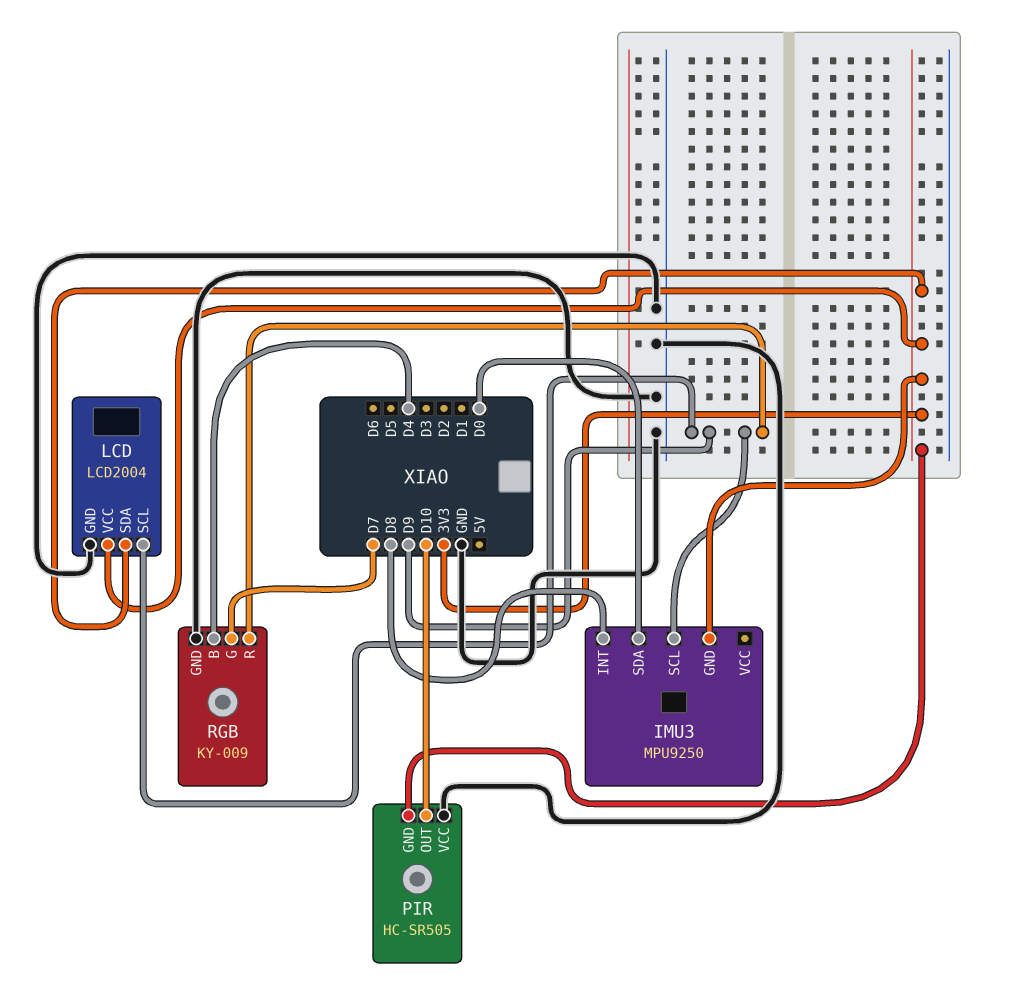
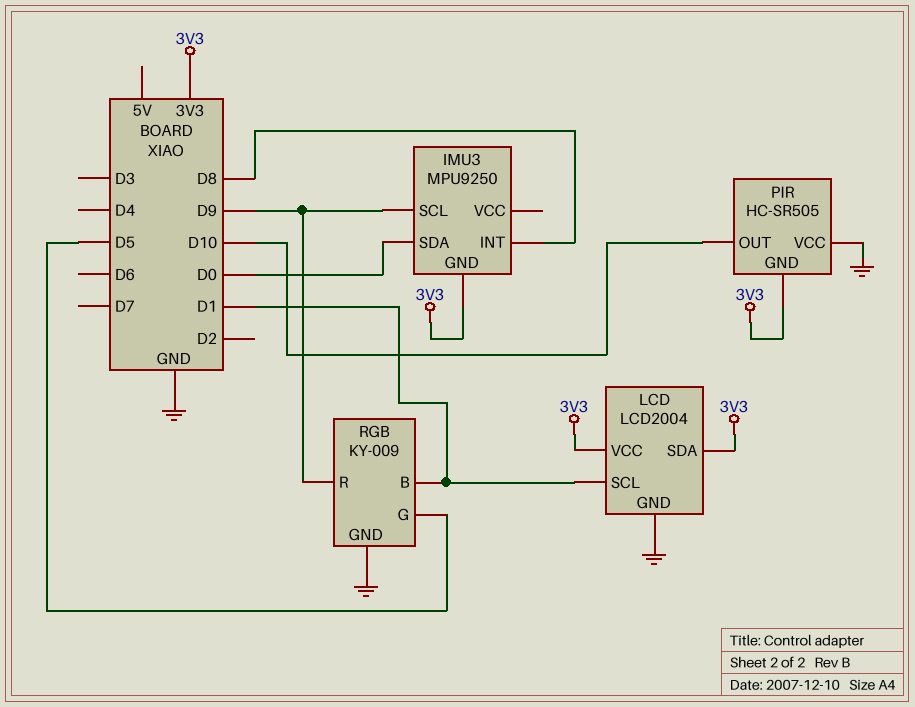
LCD pin SCL: D9 -> D1
RGB pin B: D4 -> D1
RGB pin G: D7 -> D5

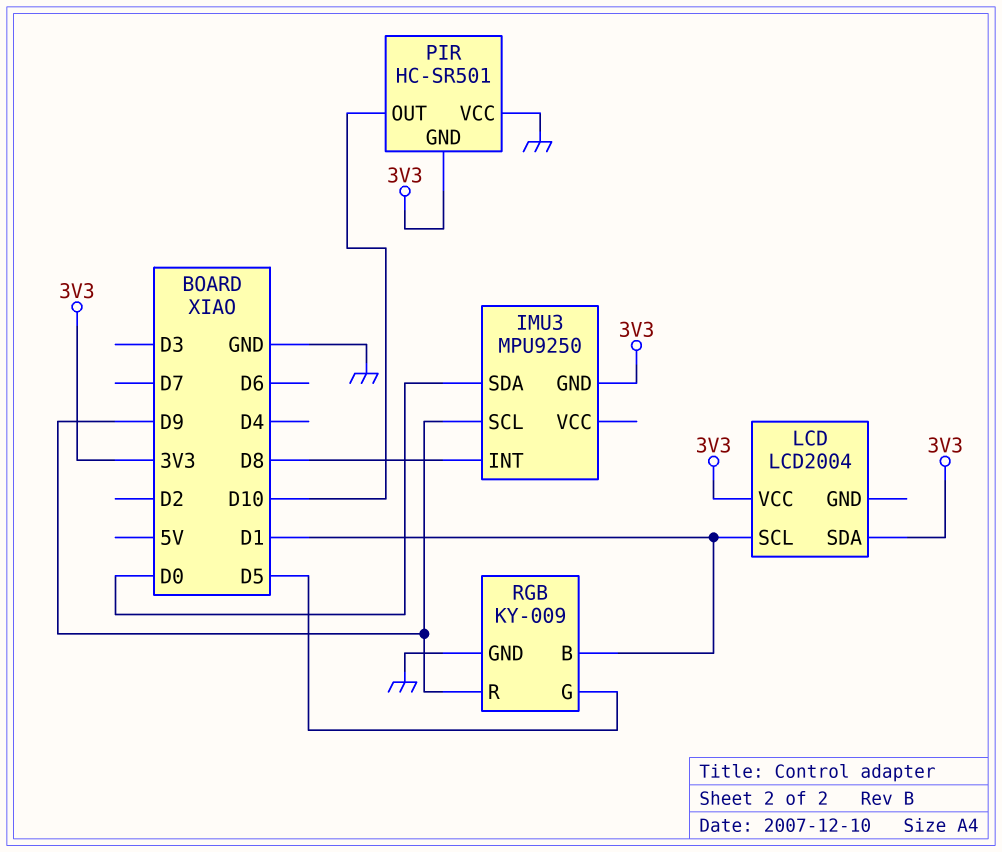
LCD pin GND: GND -> none
PIR: HC-SR505 -> HC-SR501

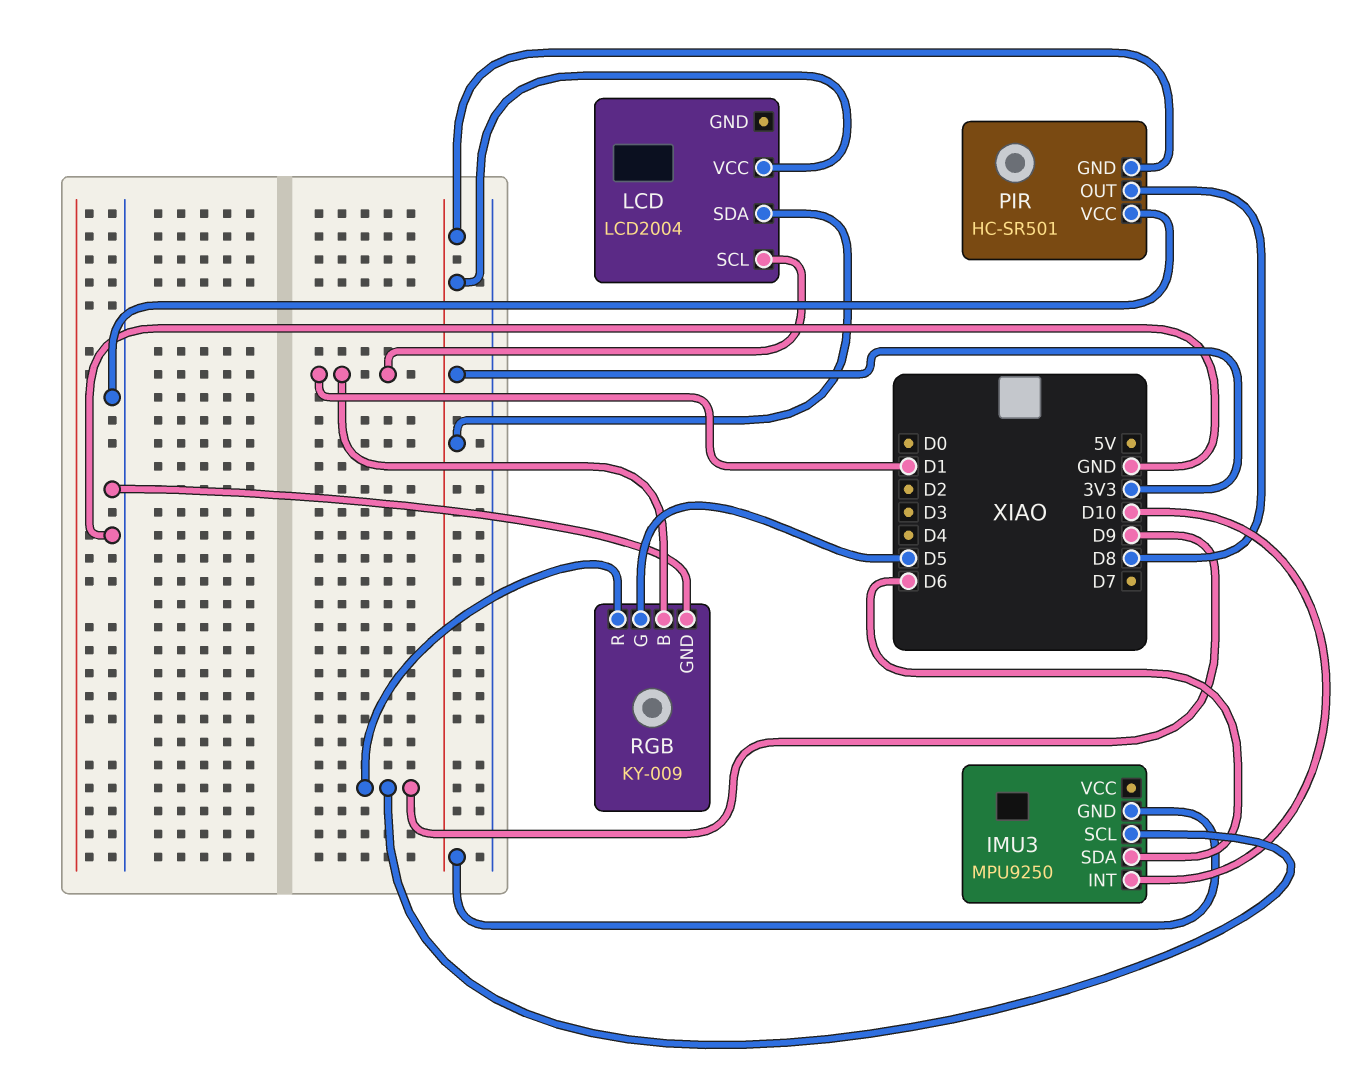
IMU3 pin INT: D8 -> D10
IMU3 pin SDA: D0 -> D6
PIR pin OUT: D10 -> D8

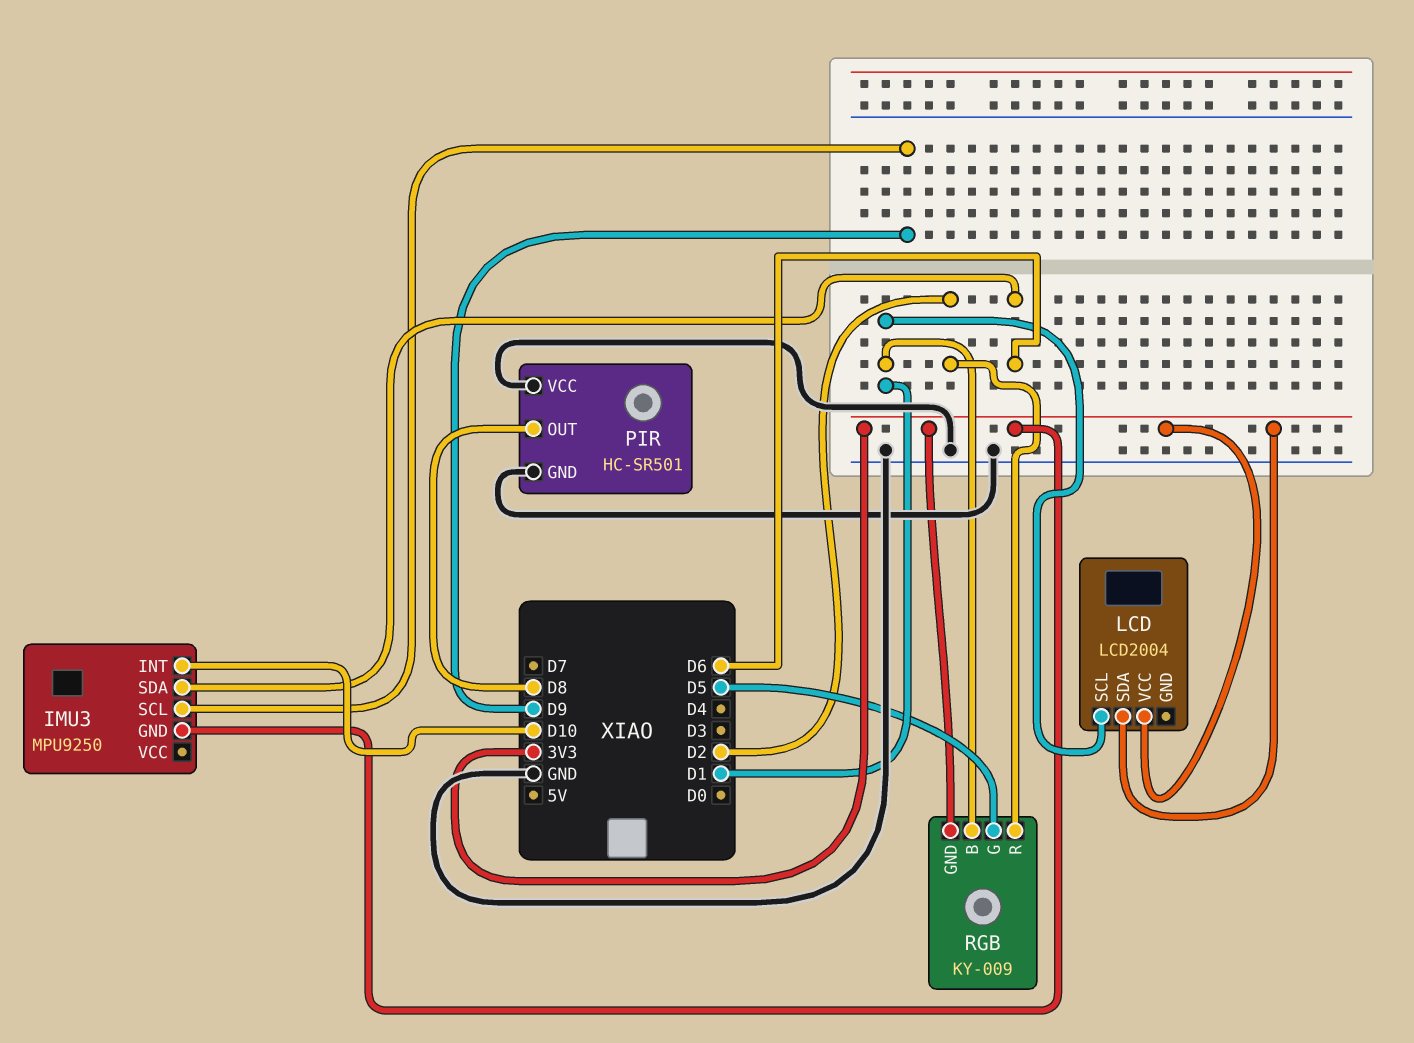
PIR pin GND: 3V3 -> GND
RGB pin GND: GND -> 3V3
RGB pin R: D9 -> D2

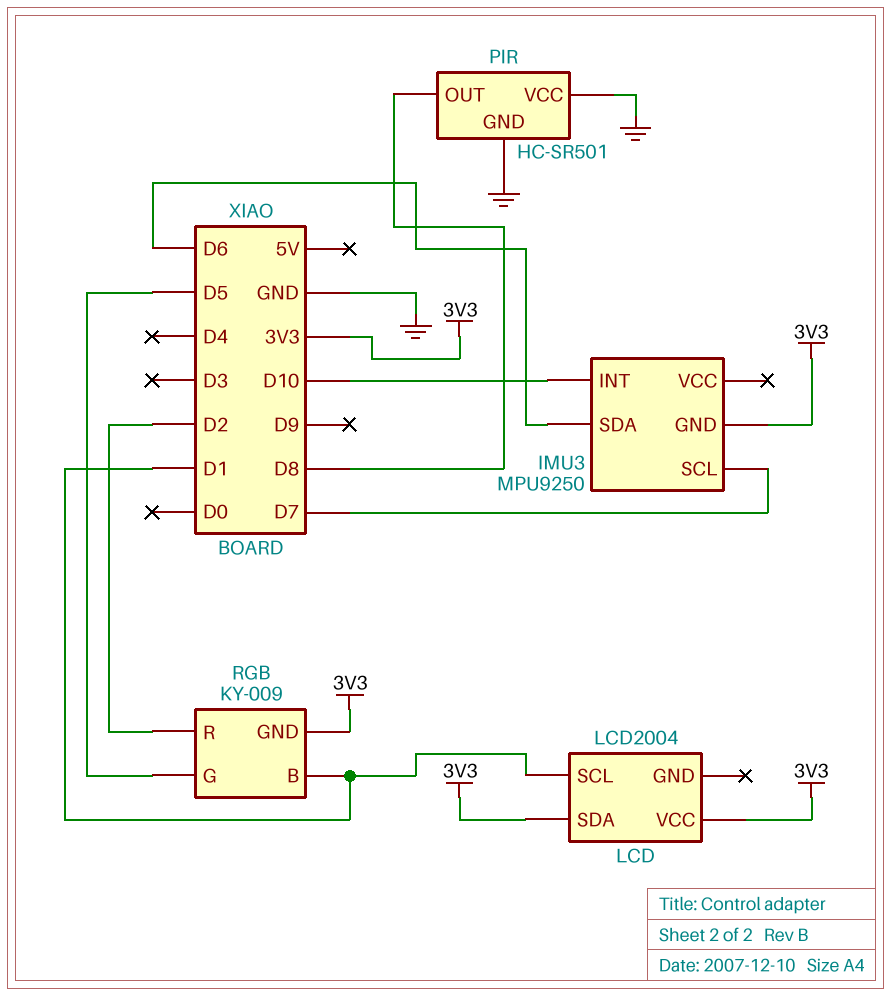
IMU3 pin SCL: D9 -> D7

